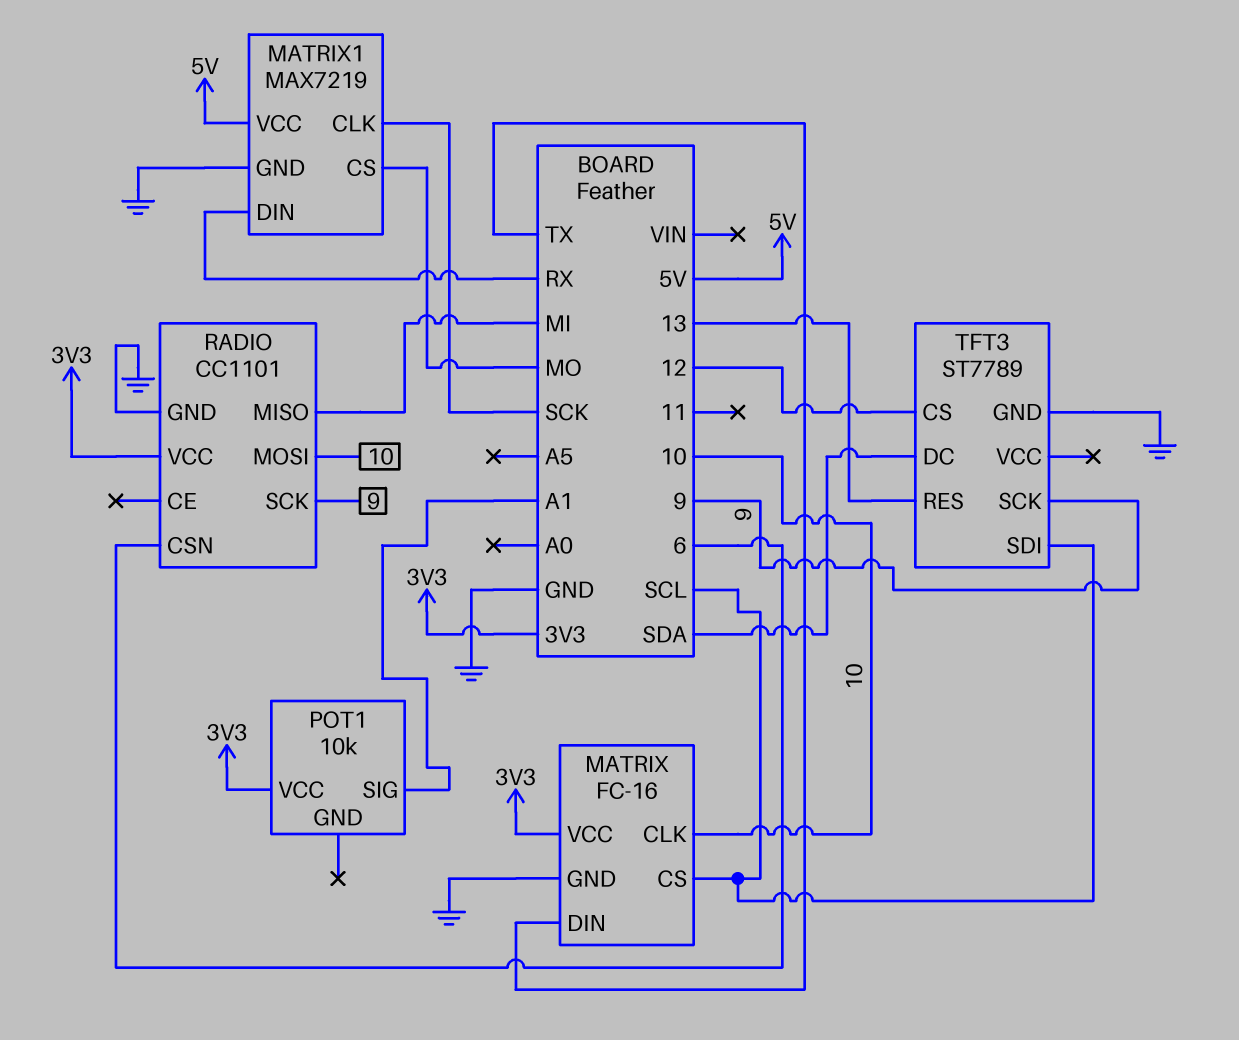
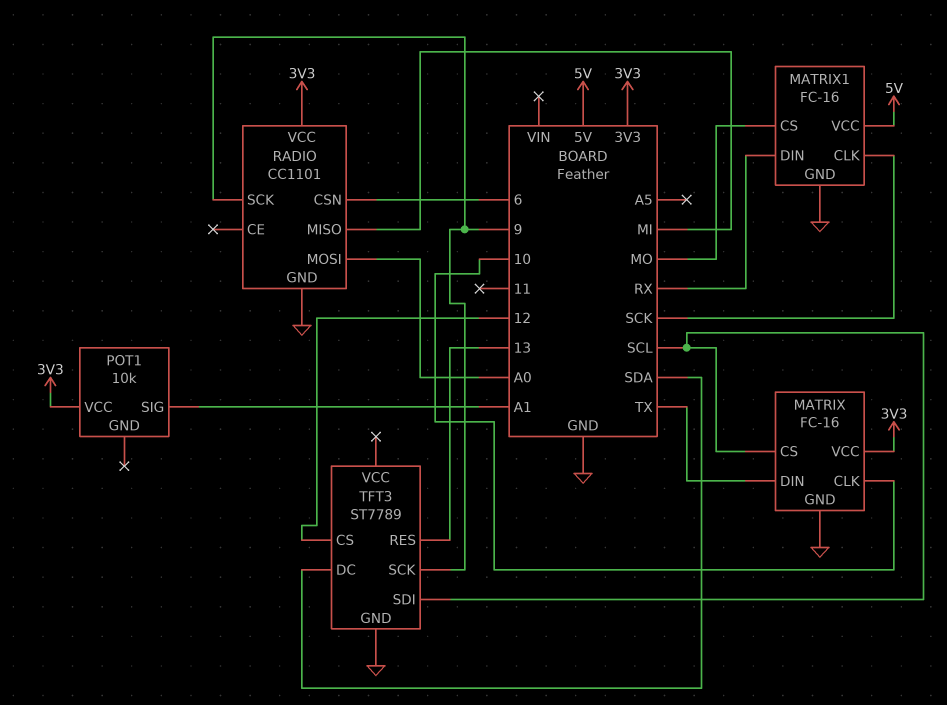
MATRIX1: MAX7219 -> FC-16
RADIO pin MOSI: 10 -> A0

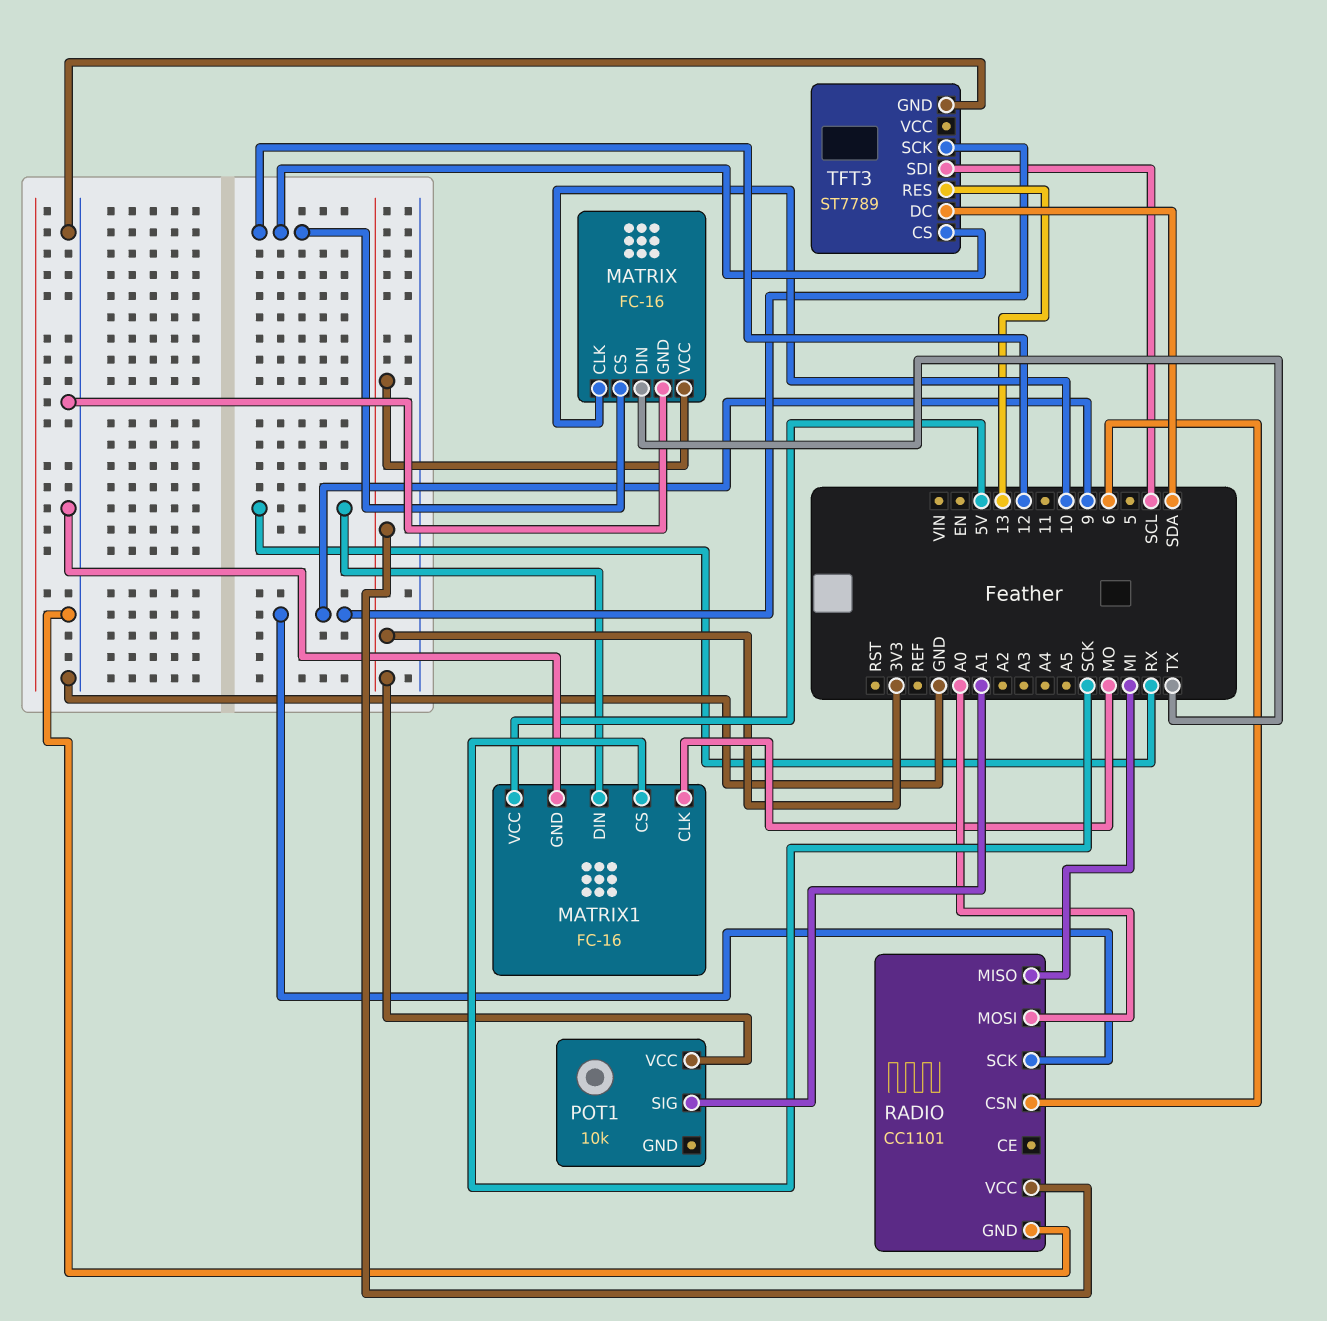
MATRIX pin CS: SCL -> 12
MATRIX1 pin CLK: SCK -> MO
MATRIX1 pin CS: MO -> SCK

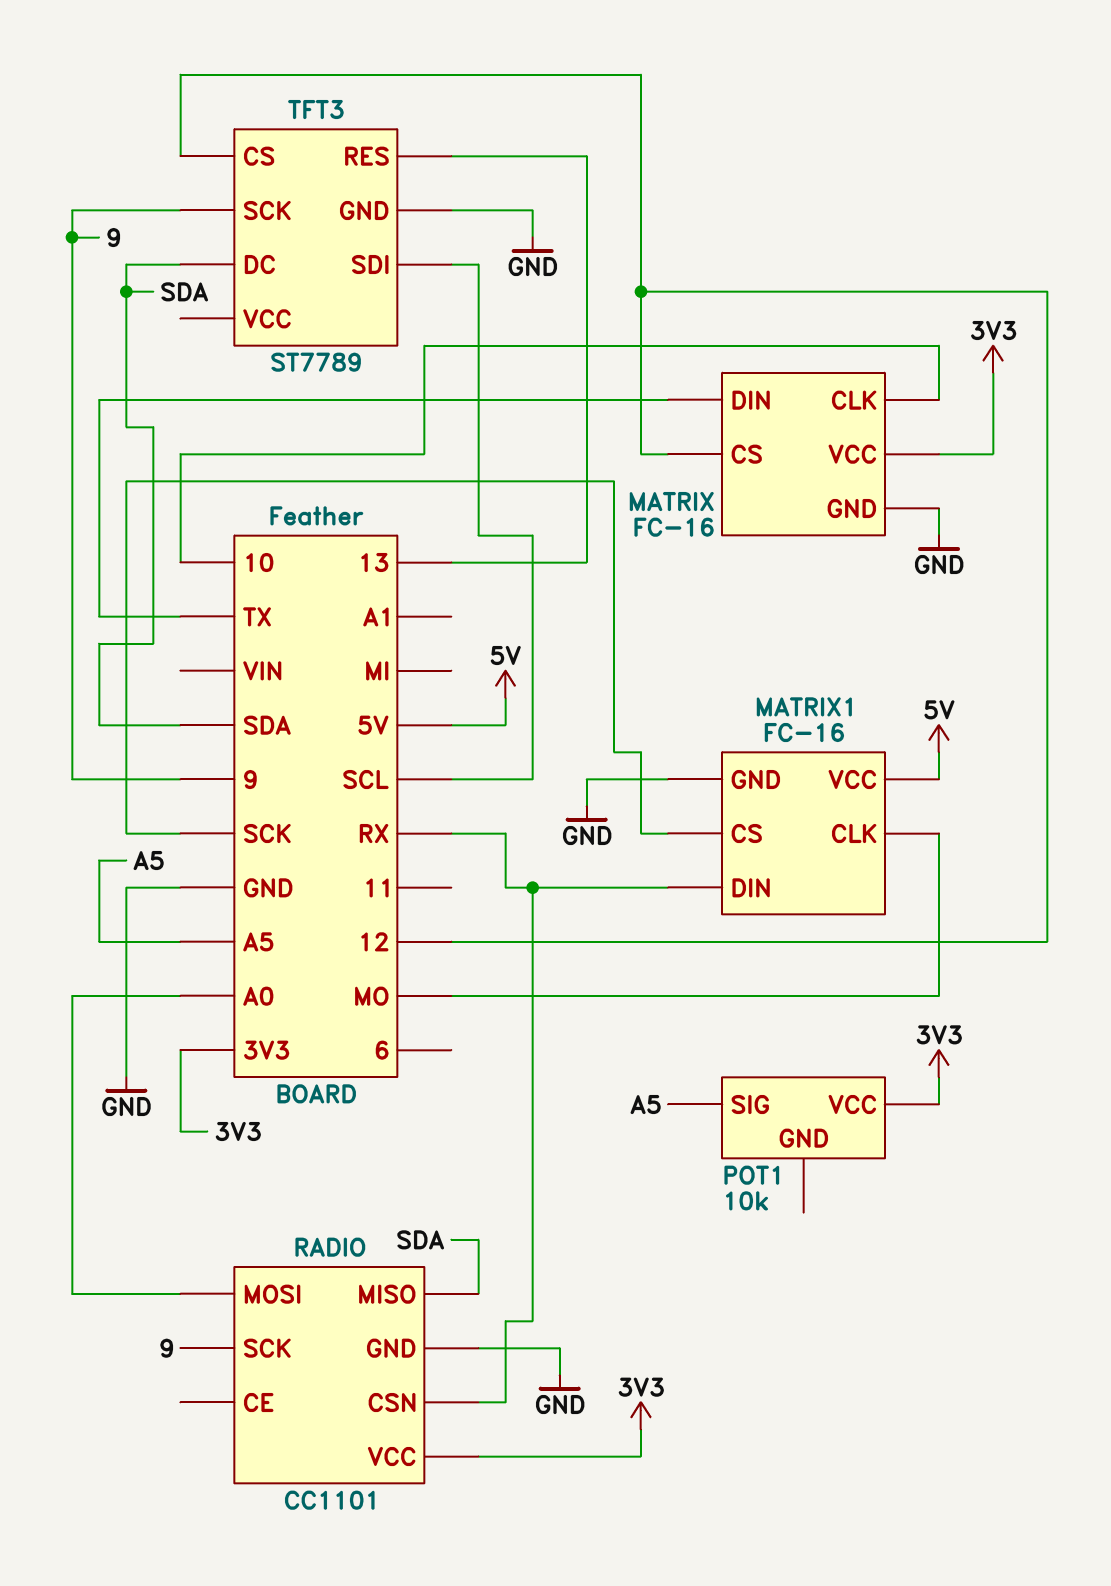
POT1 pin SIG: A1 -> A5
RADIO pin CSN: 6 -> RX
RADIO pin MISO: MI -> SDA

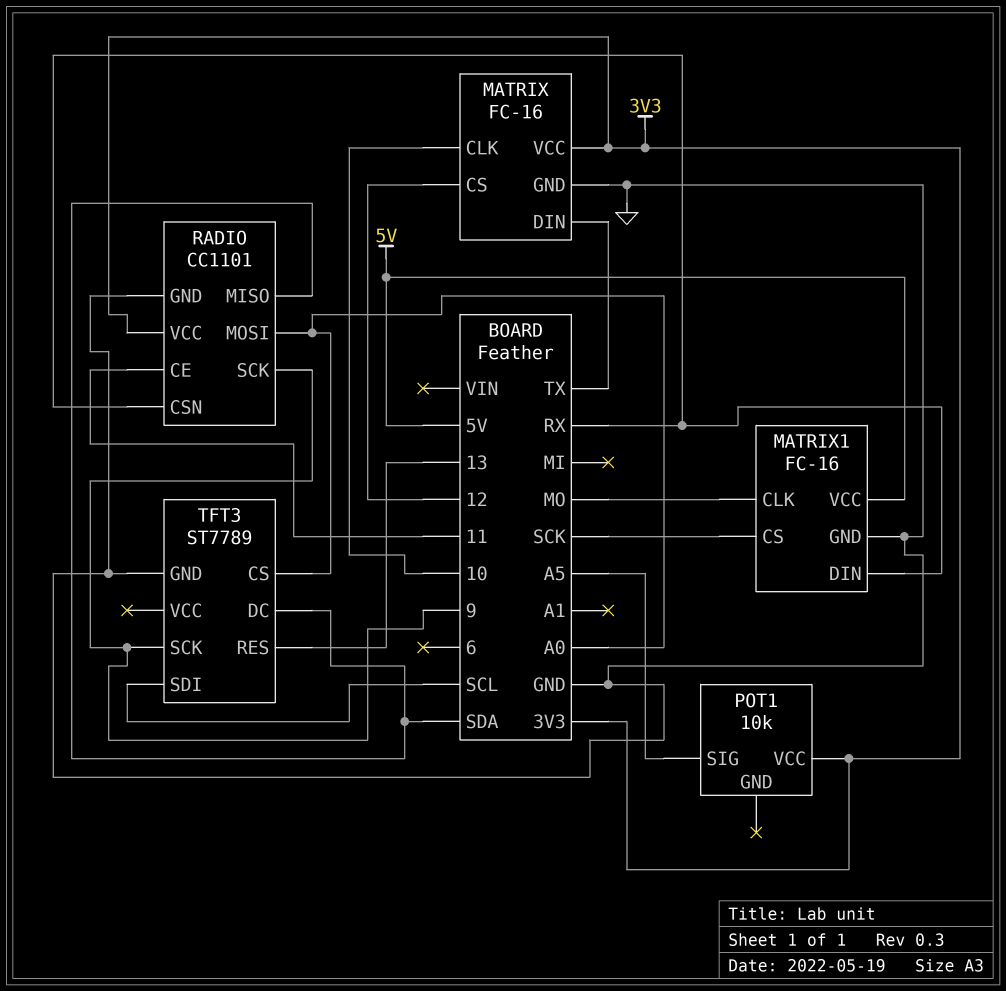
RADIO pin CE: none -> 11
TFT3 pin CS: 12 -> A0

